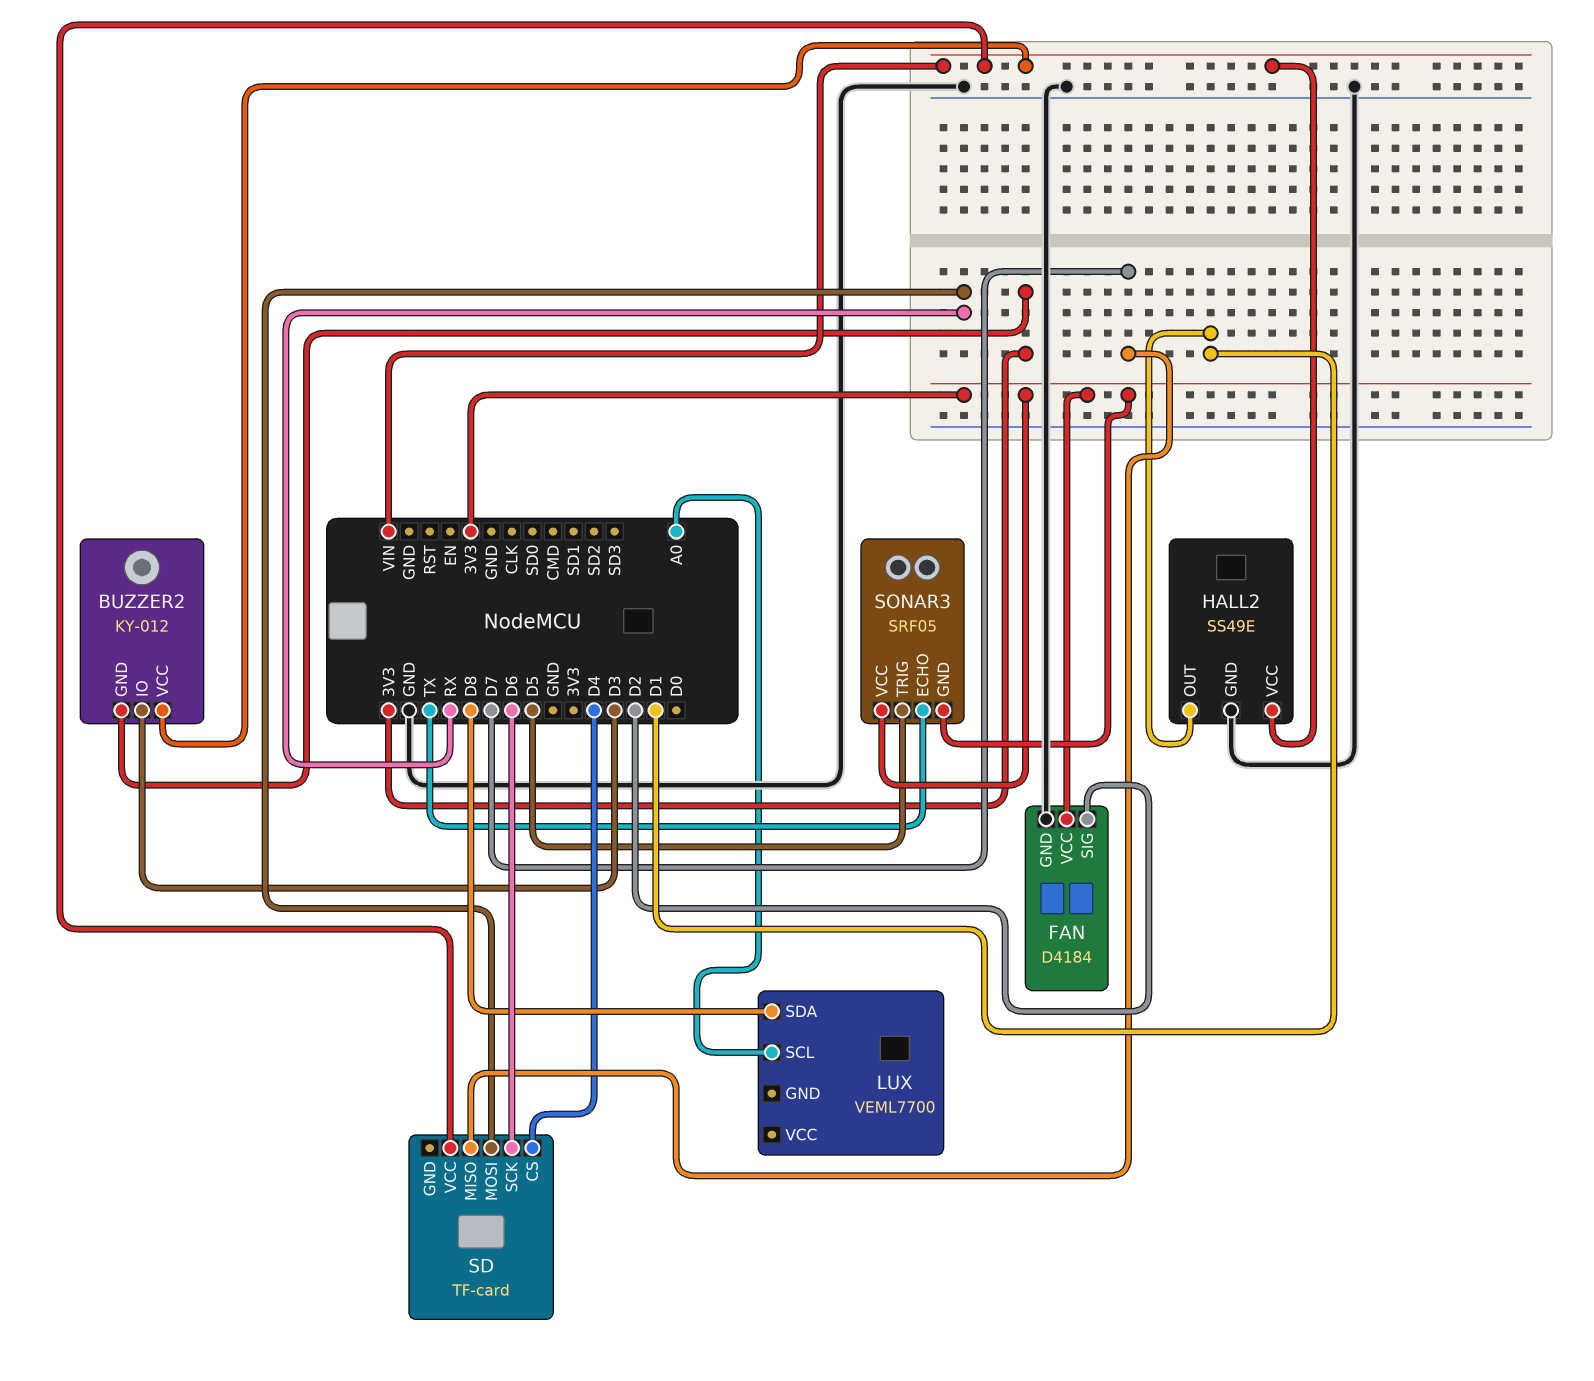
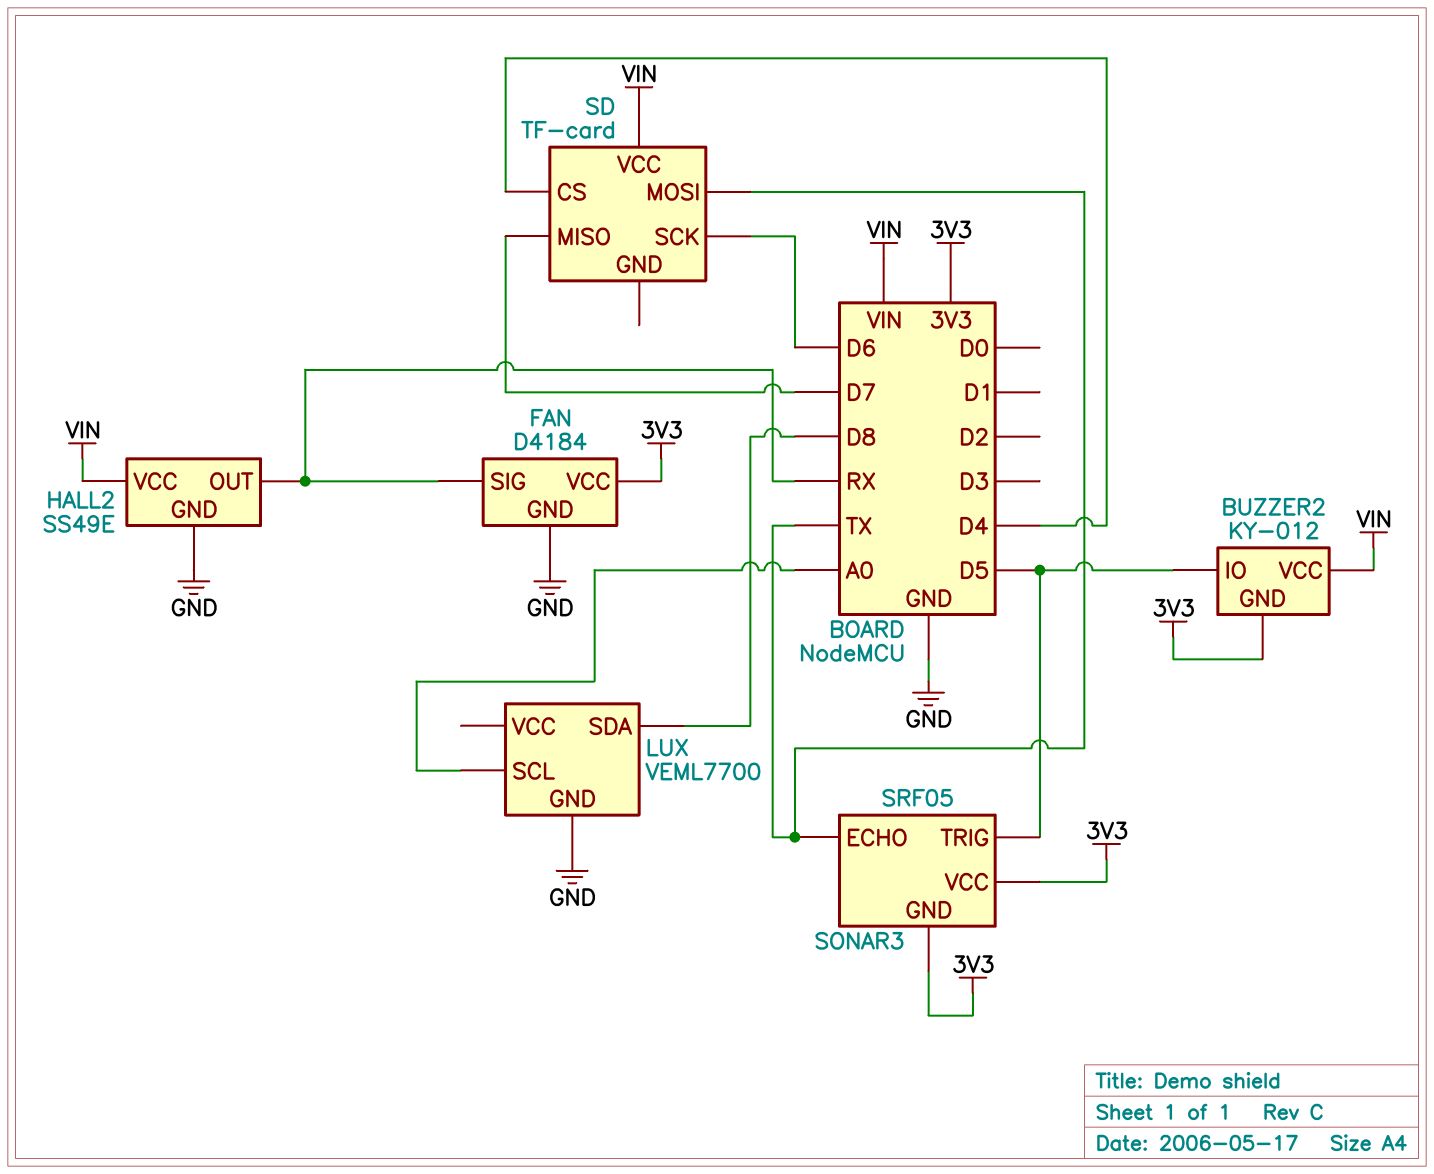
BUZZER2 pin IO: D3 -> D5
FAN pin SIG: D2 -> RX
HALL2 pin OUT: D1 -> RX
LUX pin GND: none -> GND
SD pin MOSI: RX -> TX

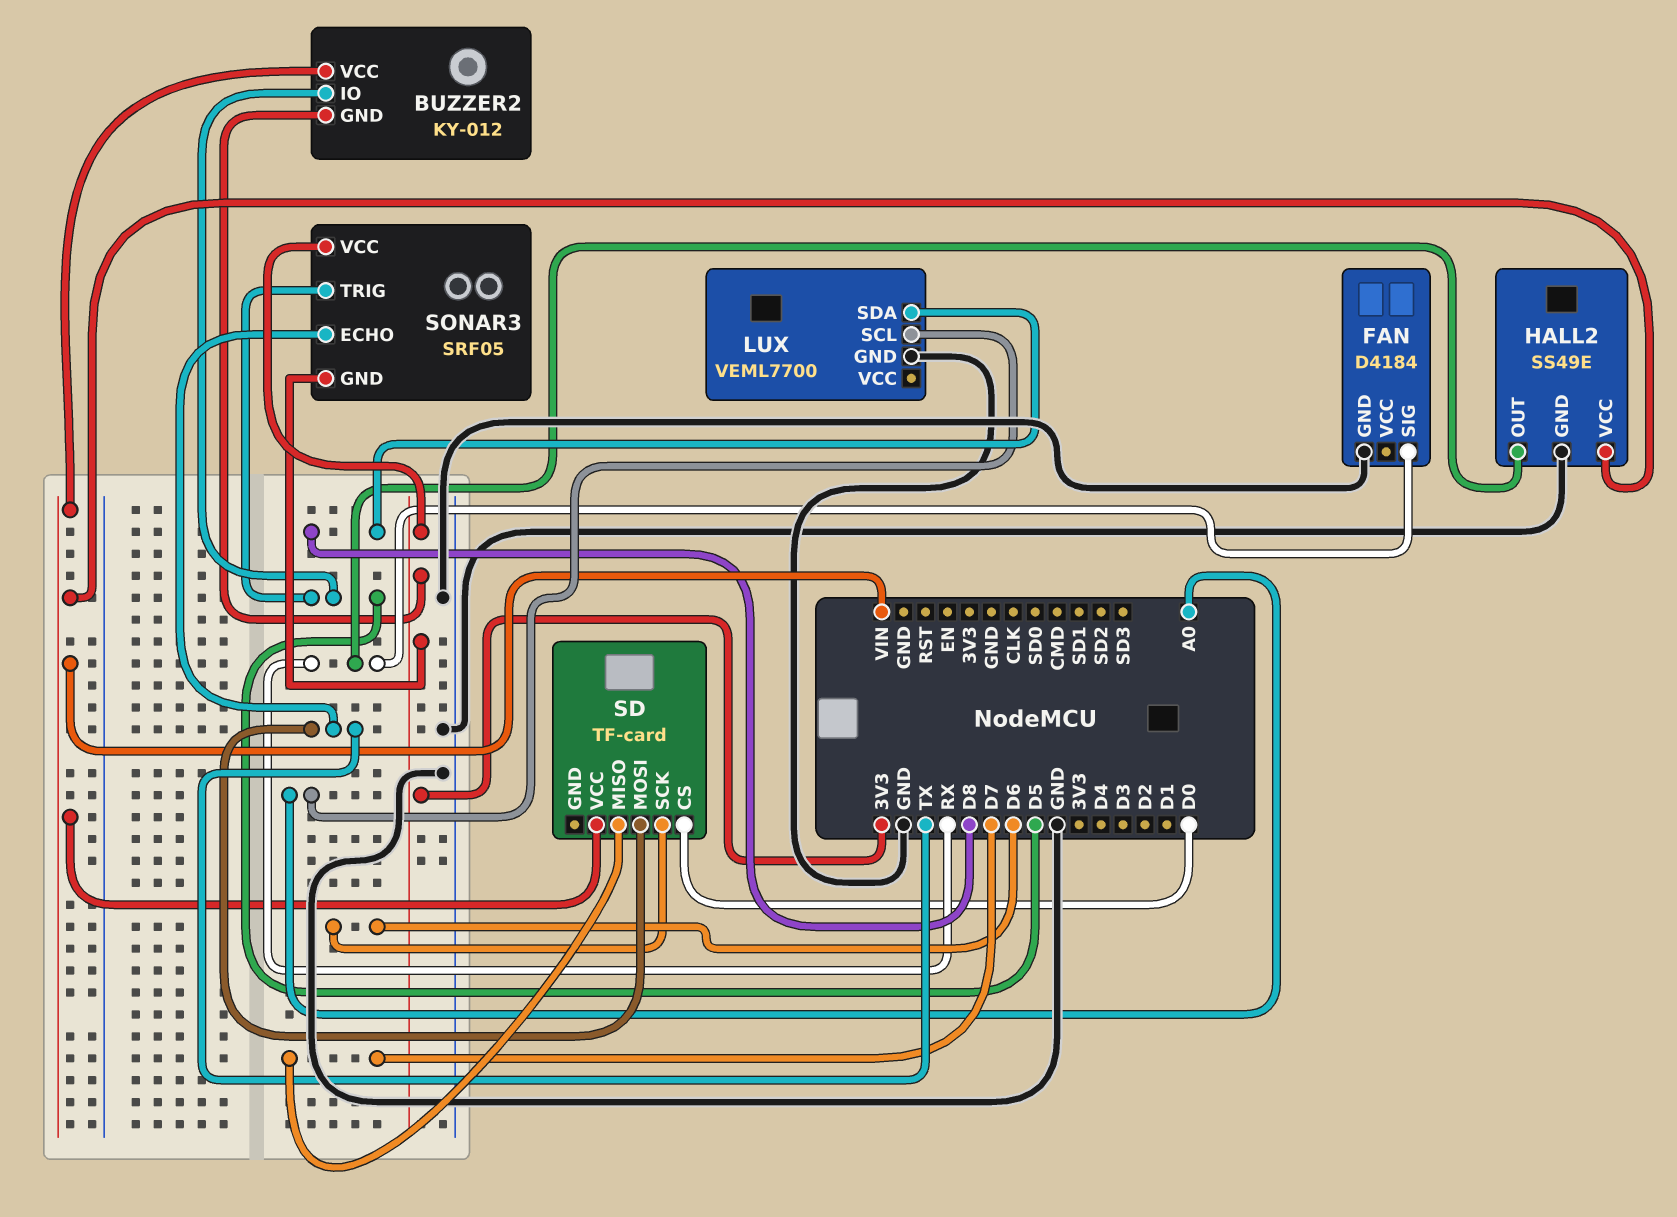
FAN pin VCC: 3V3 -> none
SD pin CS: D4 -> D0

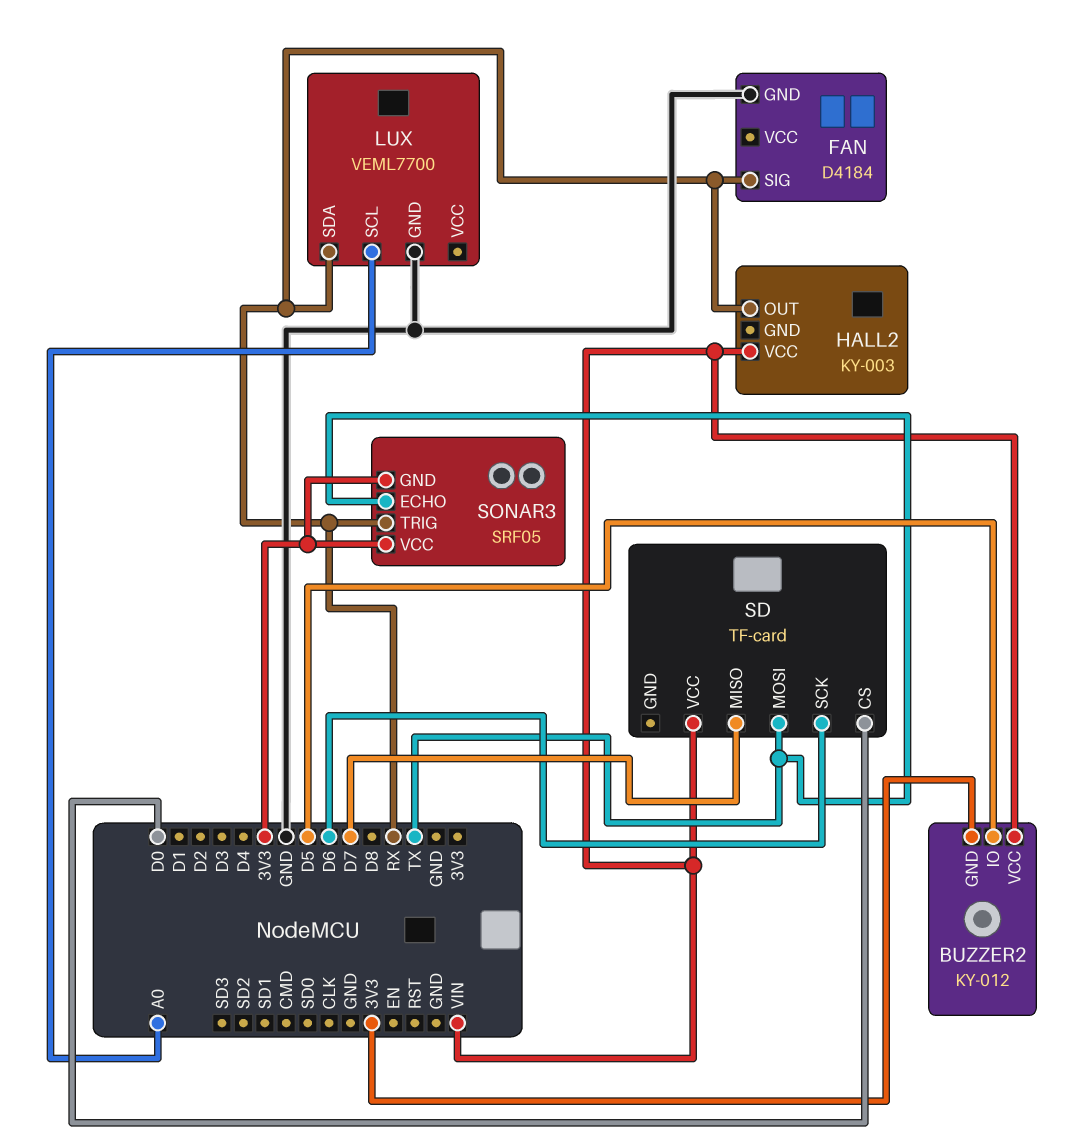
HALL2: SS49E -> KY-003
HALL2 pin GND: GND -> none
LUX pin SDA: D8 -> RX
SONAR3 pin TRIG: D5 -> RX

